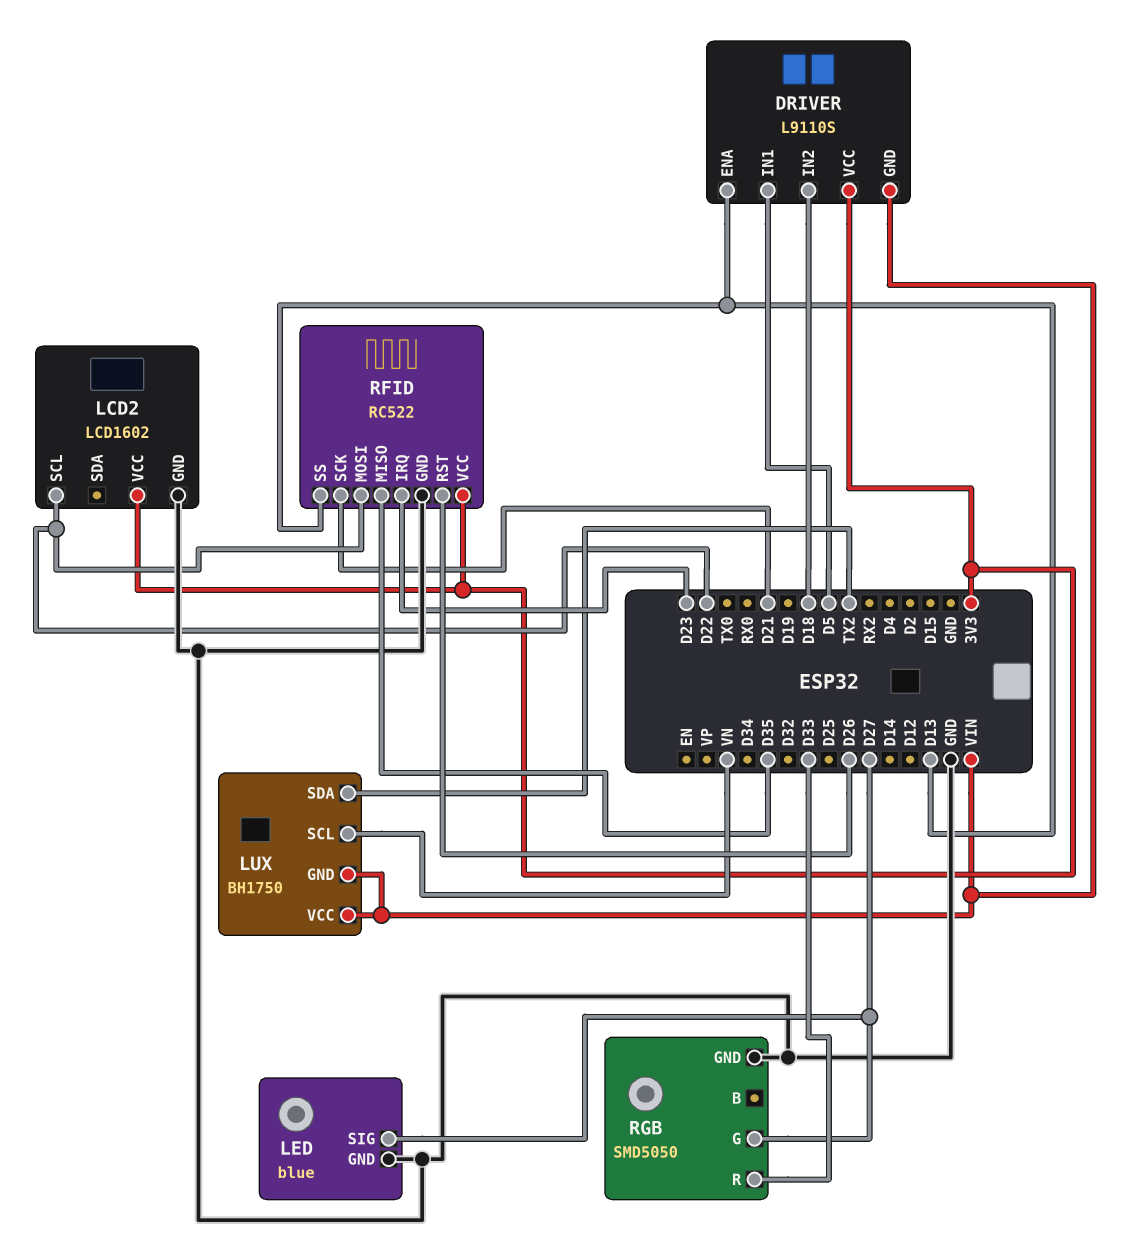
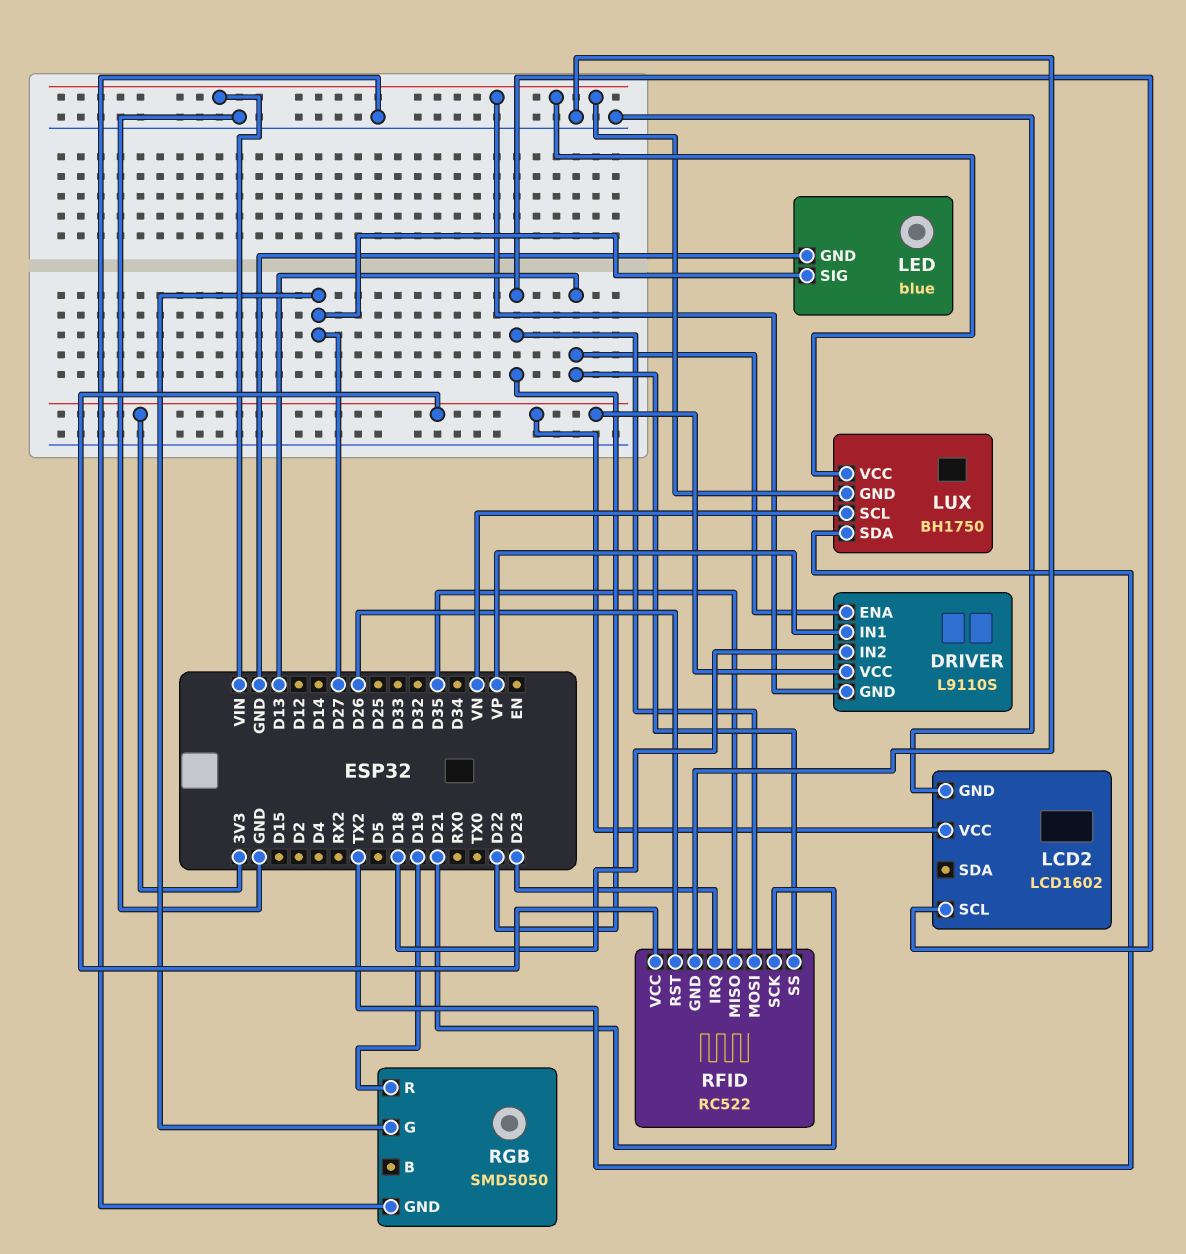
DRIVER pin IN1: D5 -> VP
RGB pin R: D33 -> D19

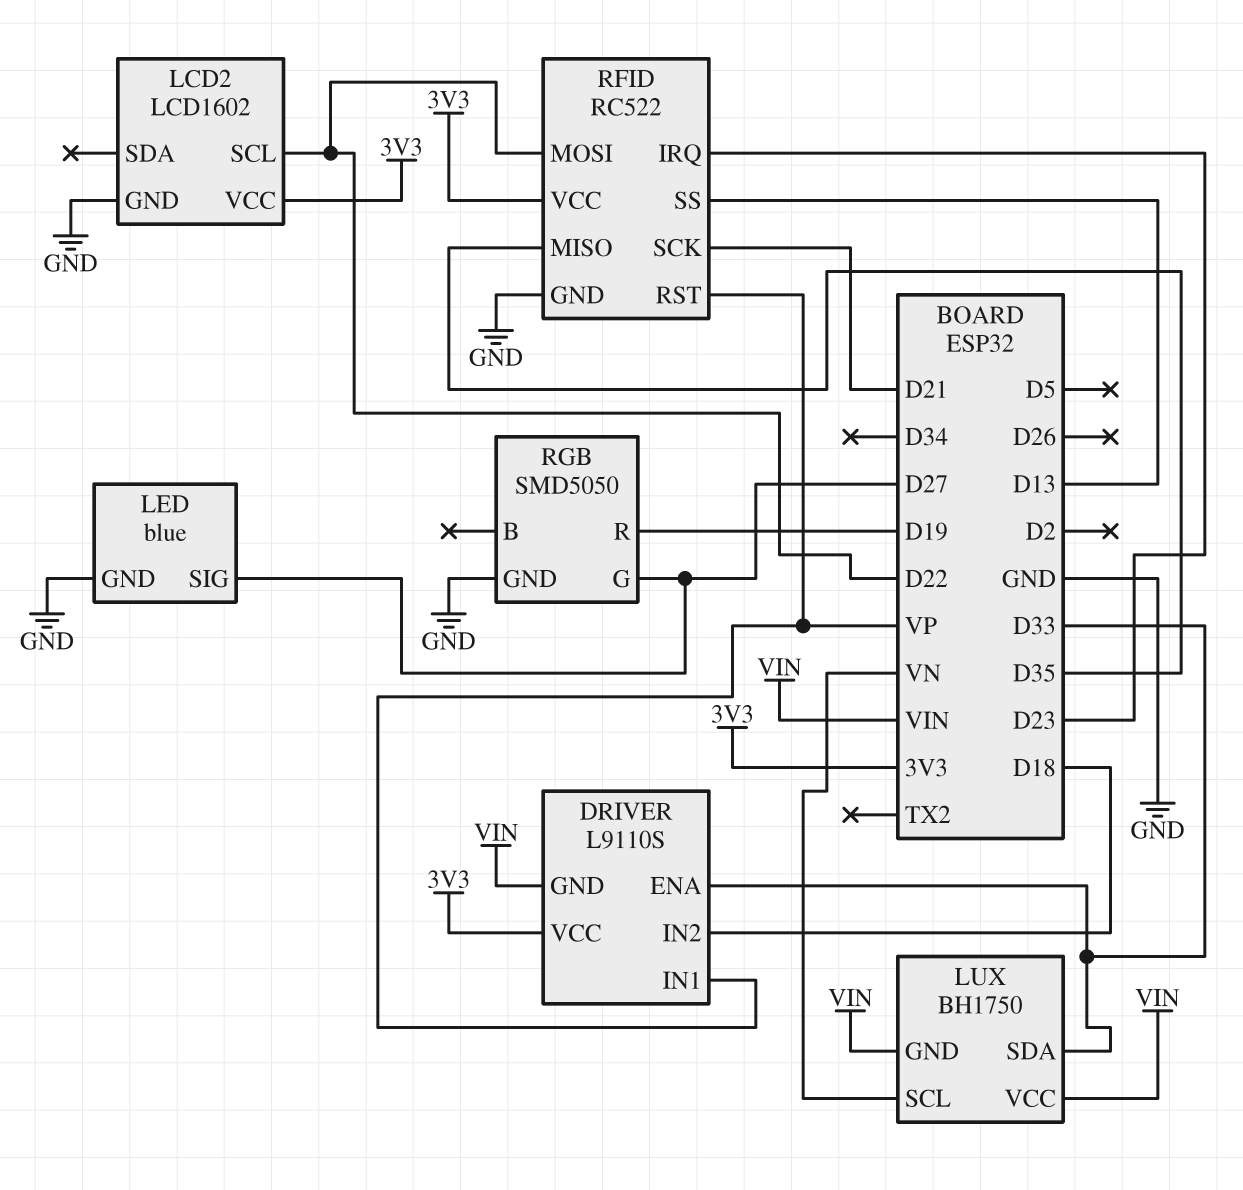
DRIVER pin ENA: D13 -> D33
LUX pin SDA: TX2 -> D33
RFID pin RST: D26 -> VP

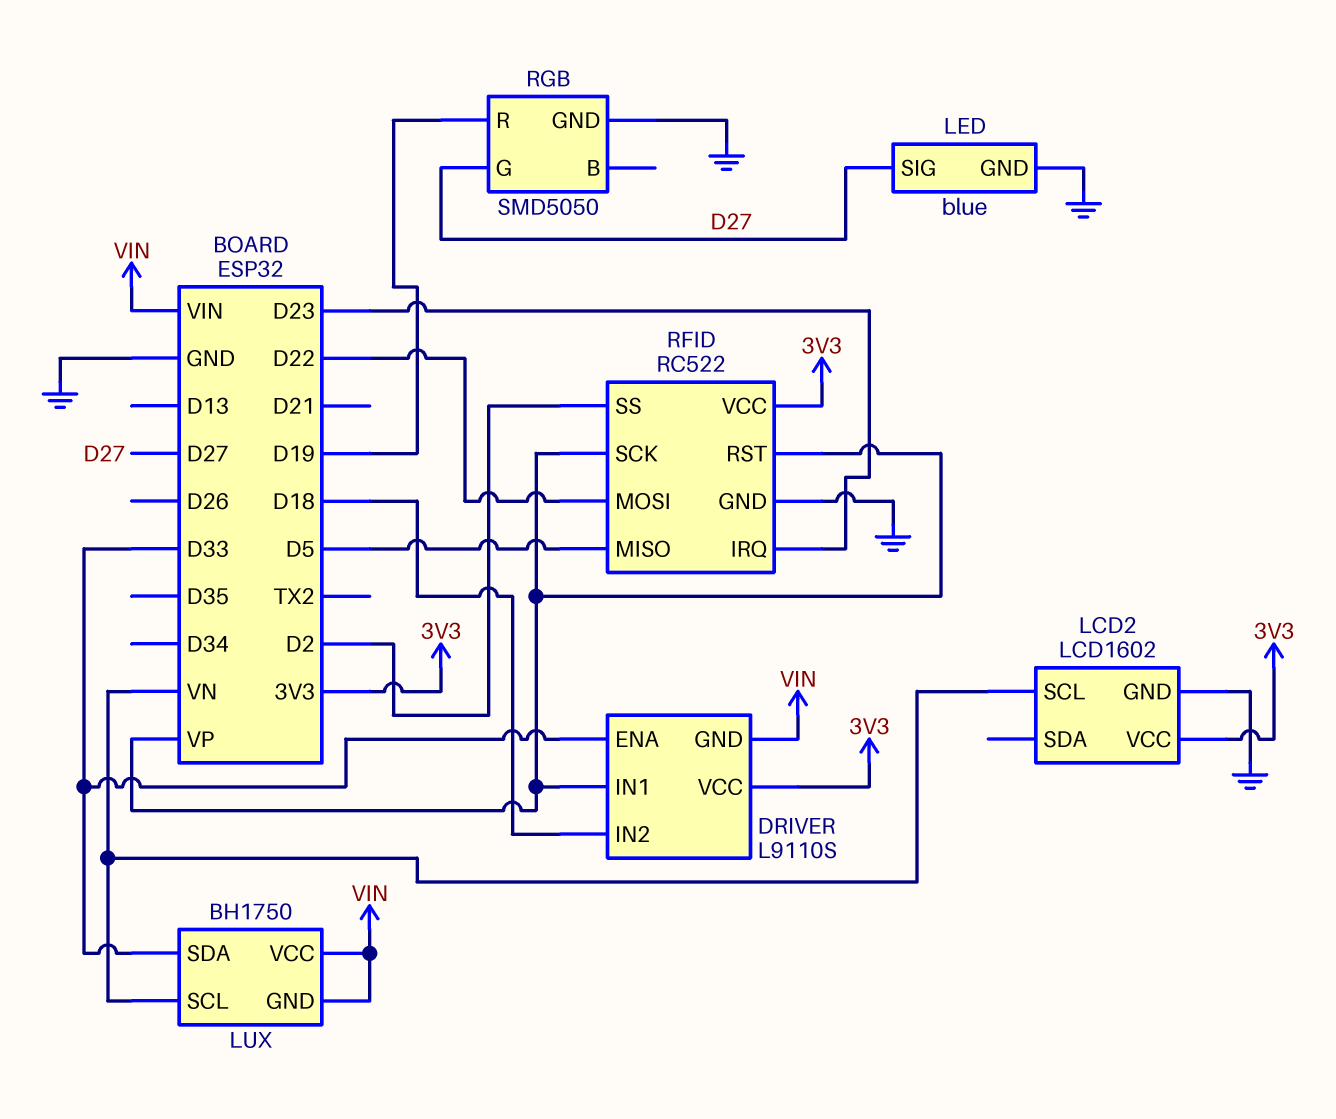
LCD2 pin SCL: D22 -> VN
RFID pin MISO: D35 -> D5
RFID pin SCK: D21 -> VP
RFID pin SS: D13 -> D2

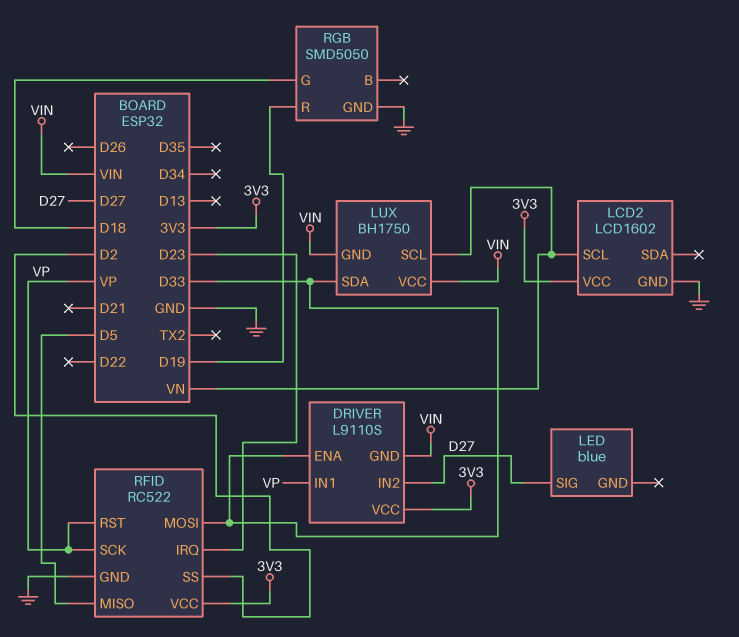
DRIVER pin IN2: D18 -> D27
LED pin GND: GND -> none
RFID pin MOSI: D22 -> D33
RGB pin G: D27 -> D18

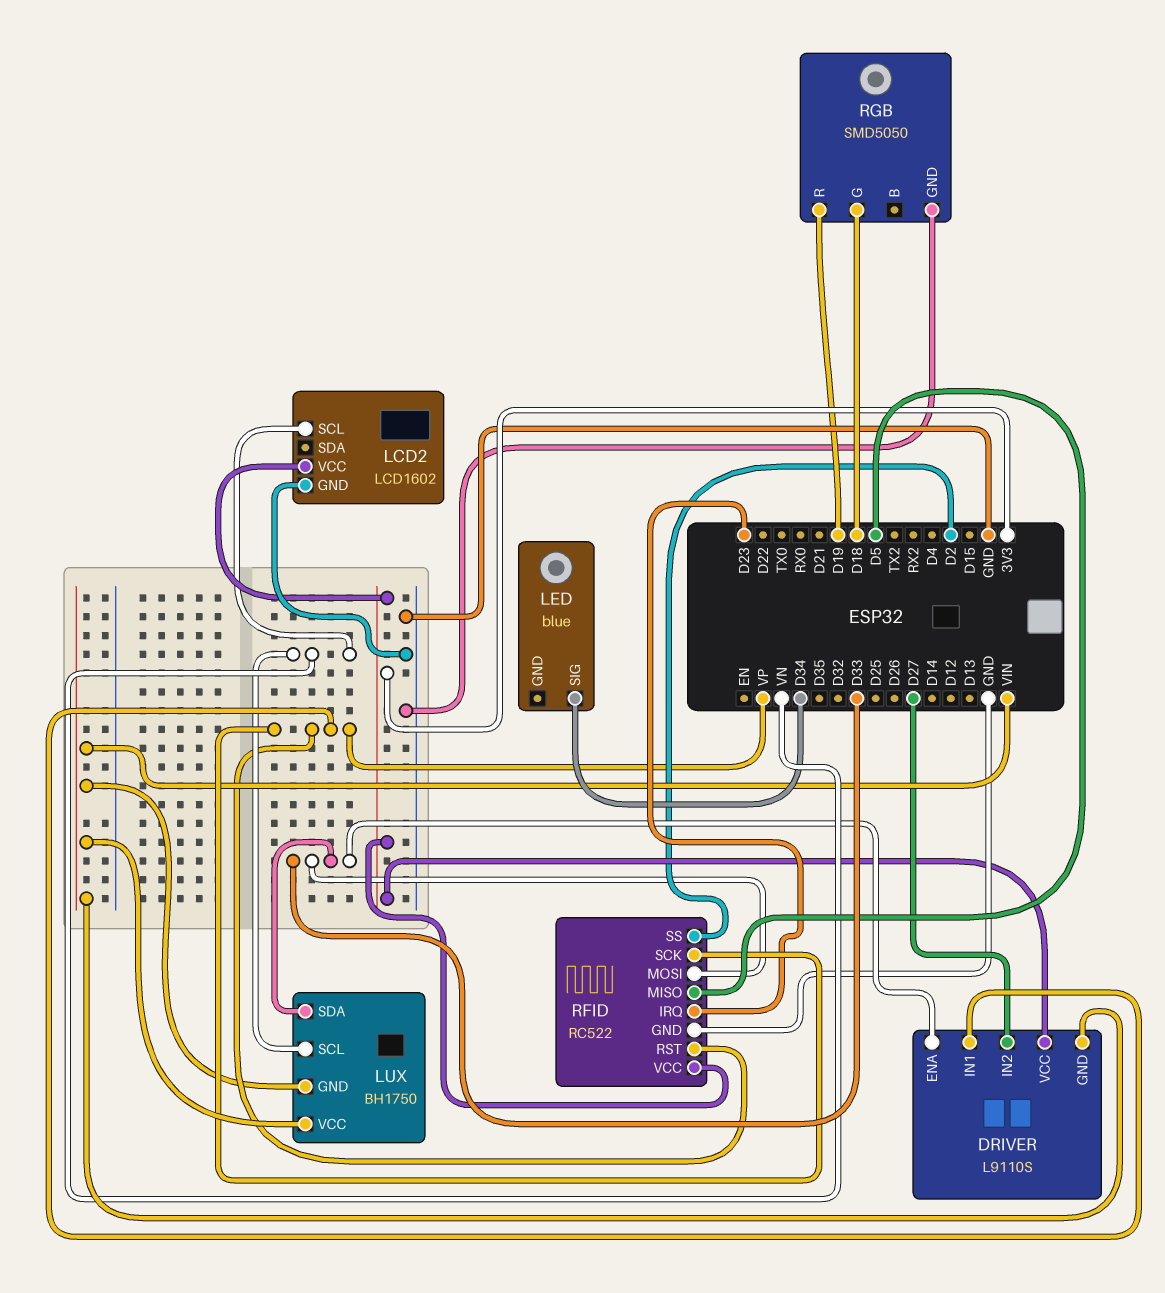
LED pin SIG: D27 -> D34

